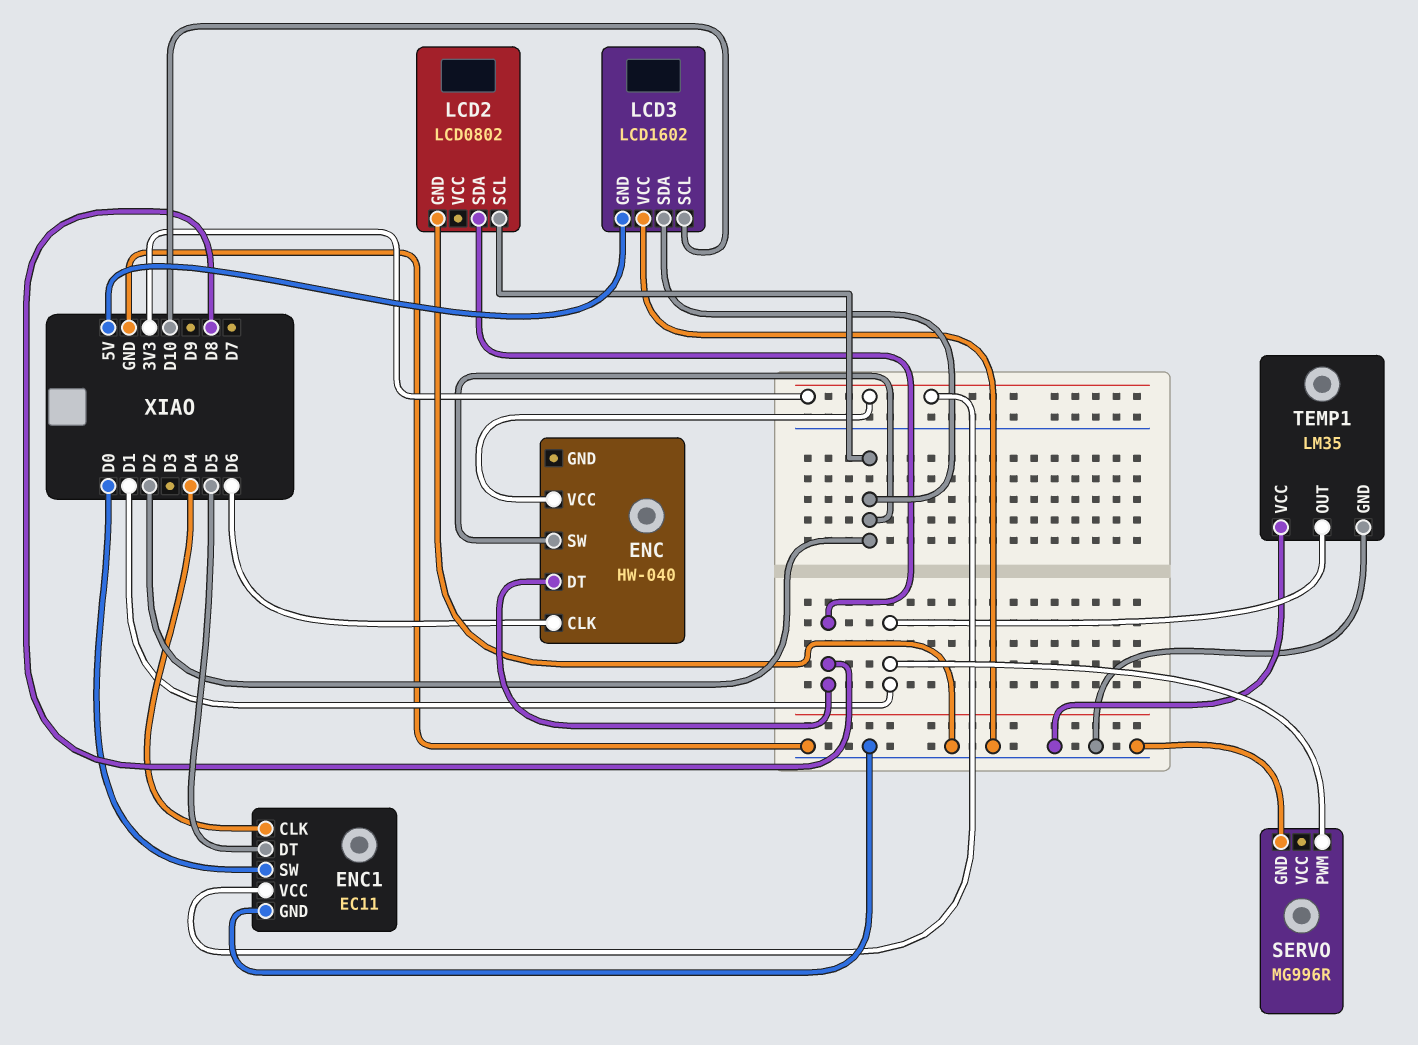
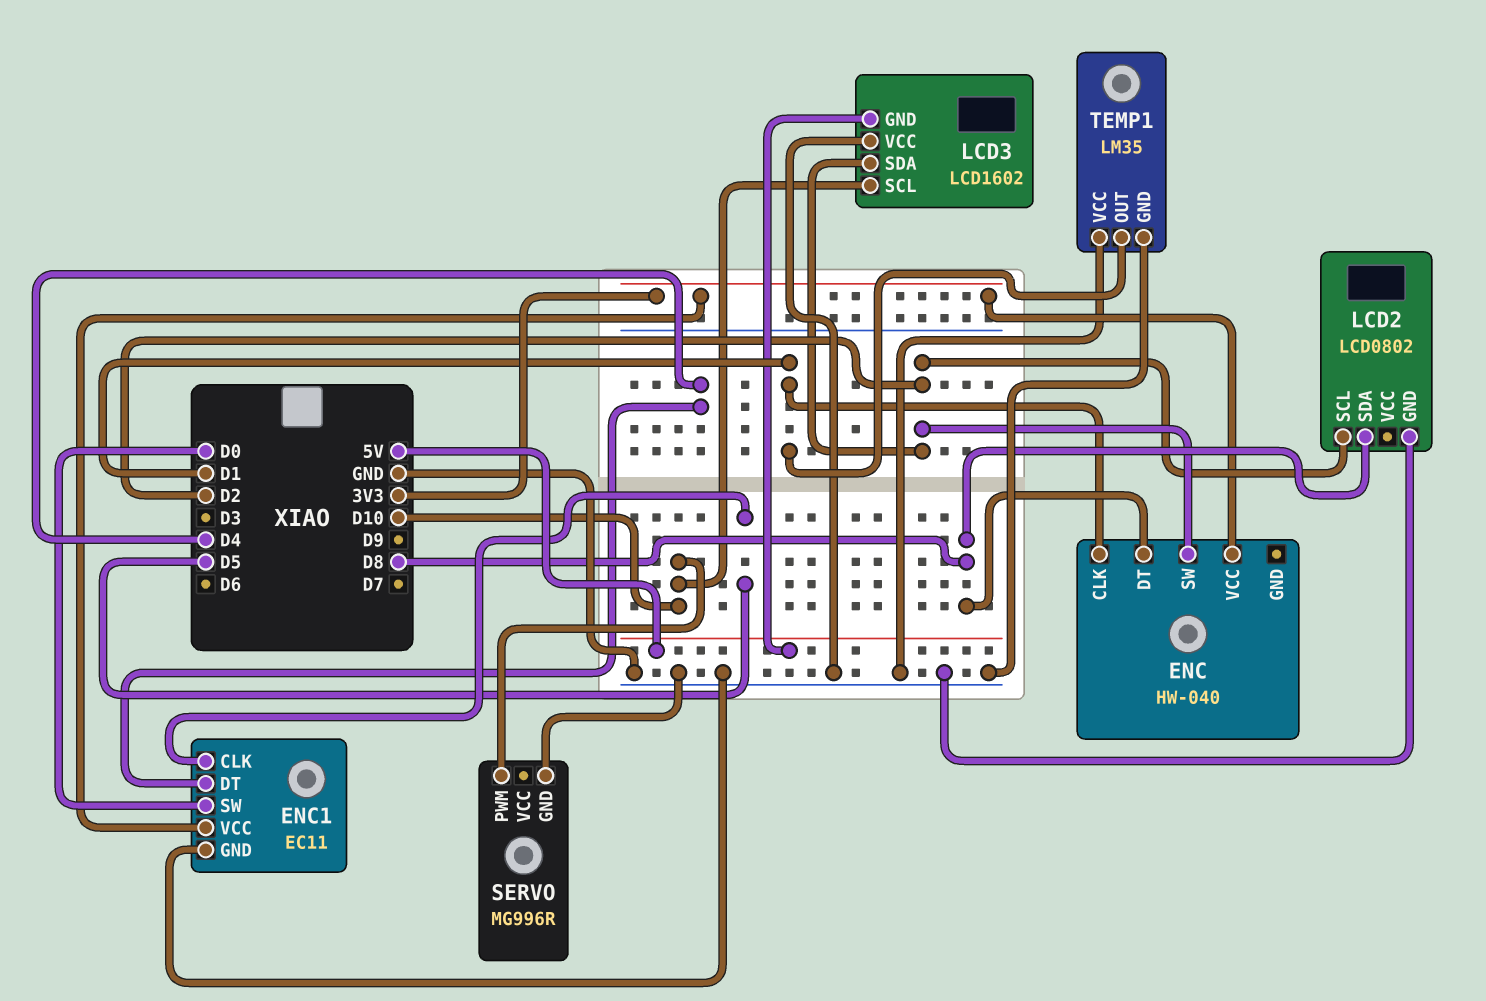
ENC pin CLK: D6 -> D1
ENC1 pin CLK: D4 -> D5
ENC1 pin DT: D5 -> D4
SERVO pin PWM: D1 -> D10

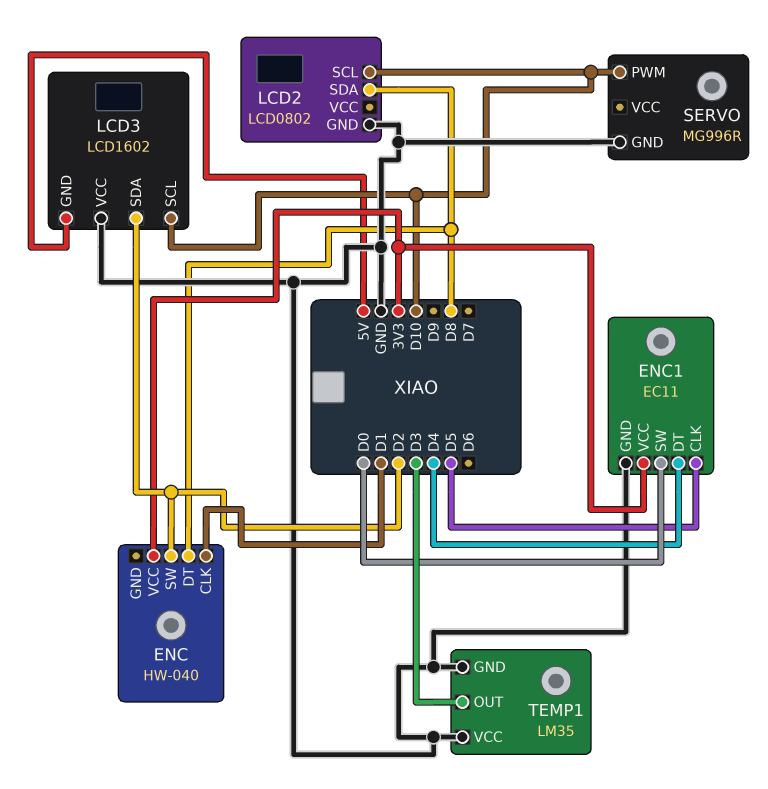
LCD2 pin SCL: D2 -> D10
TEMP1 pin OUT: D1 -> D3

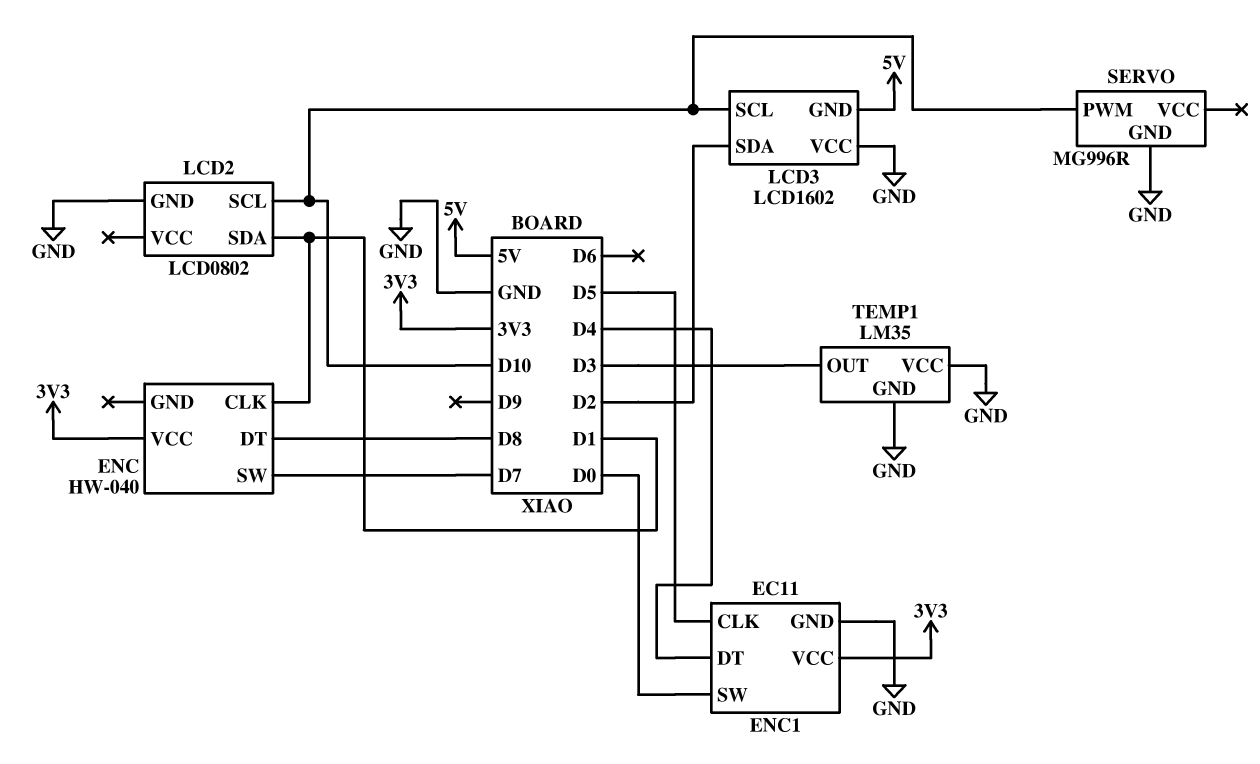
ENC pin SW: D2 -> D7
LCD2 pin SDA: D8 -> D1

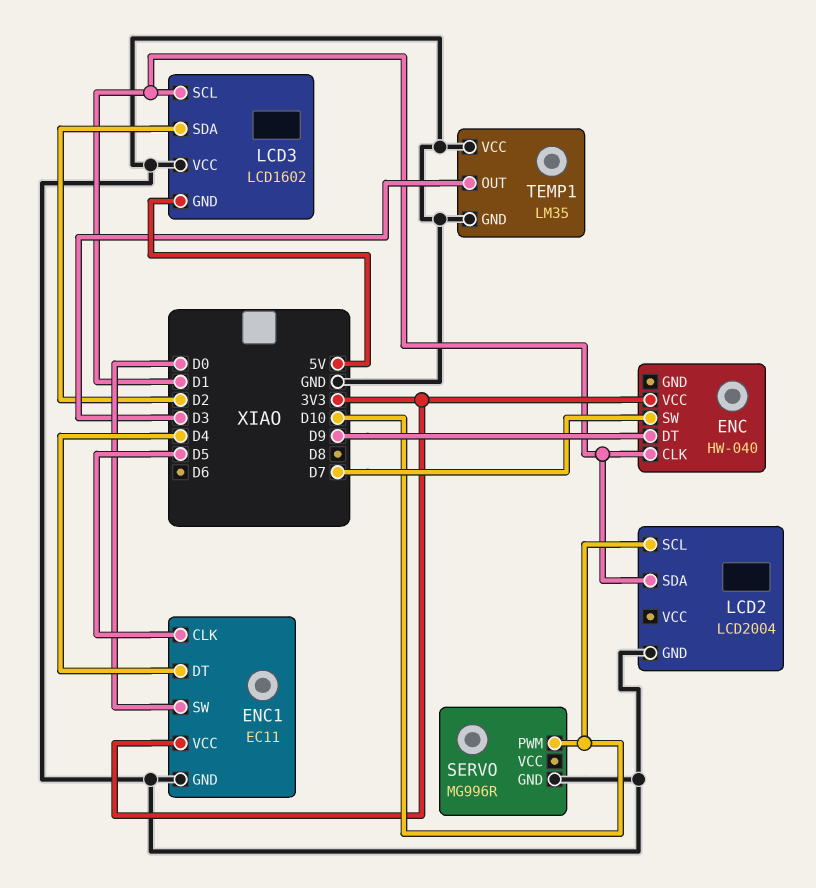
ENC pin DT: D8 -> D9
LCD2: LCD0802 -> LCD2004
LCD3 pin SCL: D10 -> D1

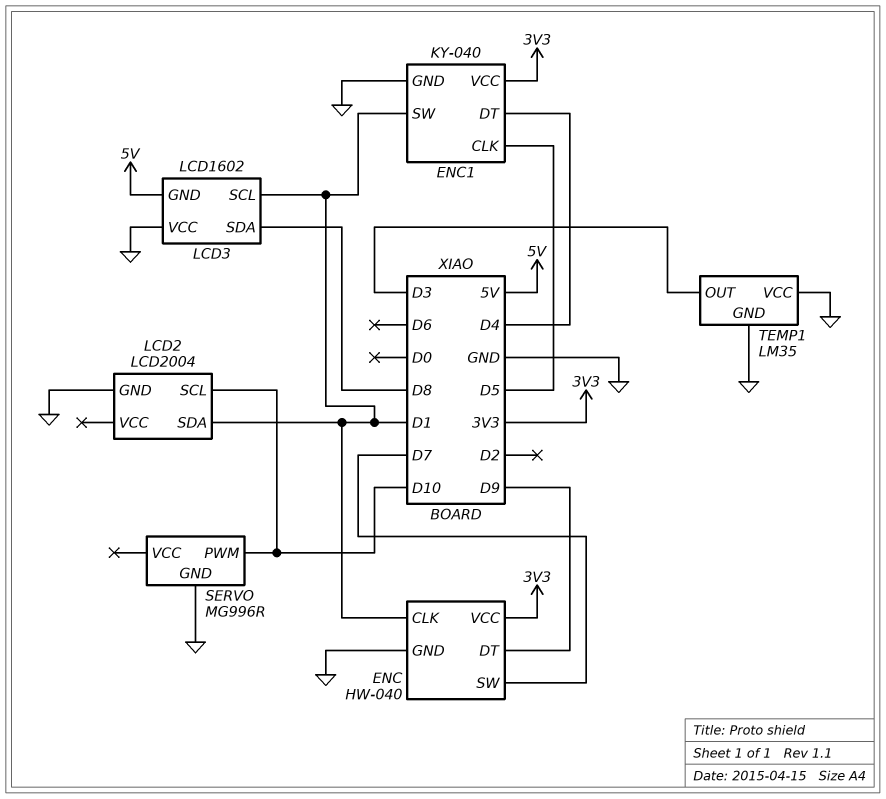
ENC pin GND: none -> GND
ENC1: EC11 -> KY-040
ENC1 pin SW: D0 -> D1
LCD3 pin SDA: D2 -> D8

